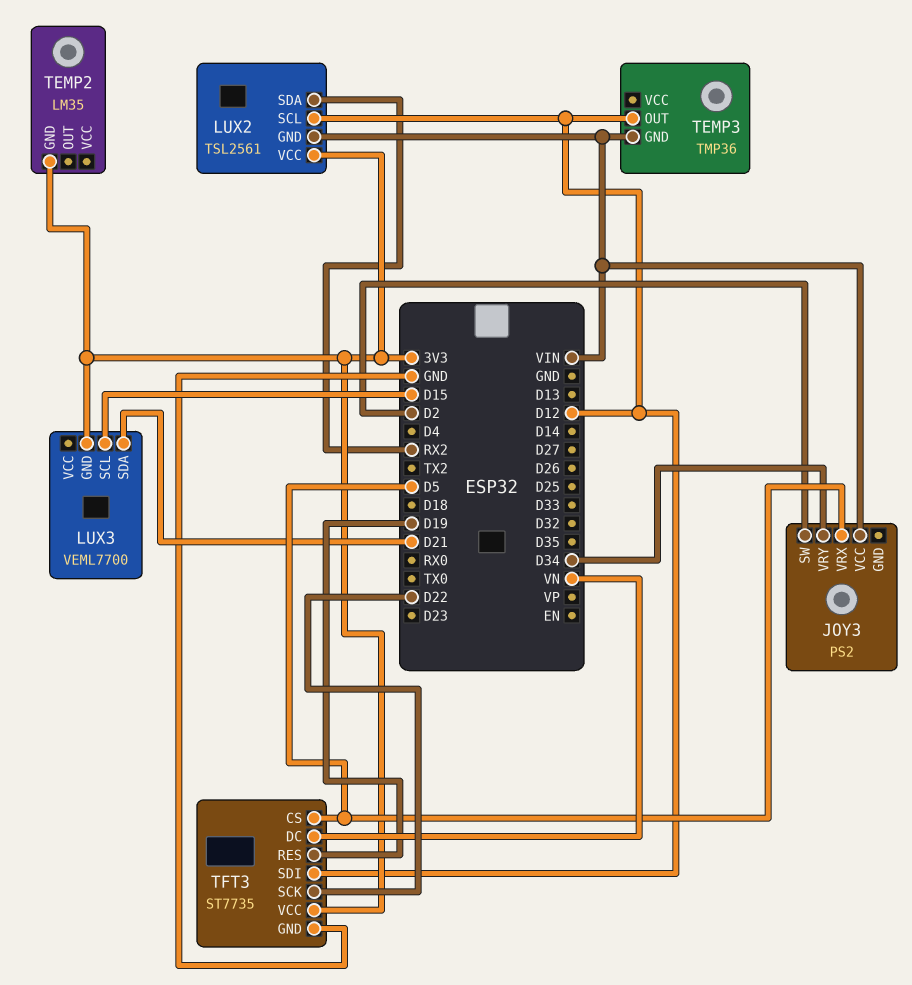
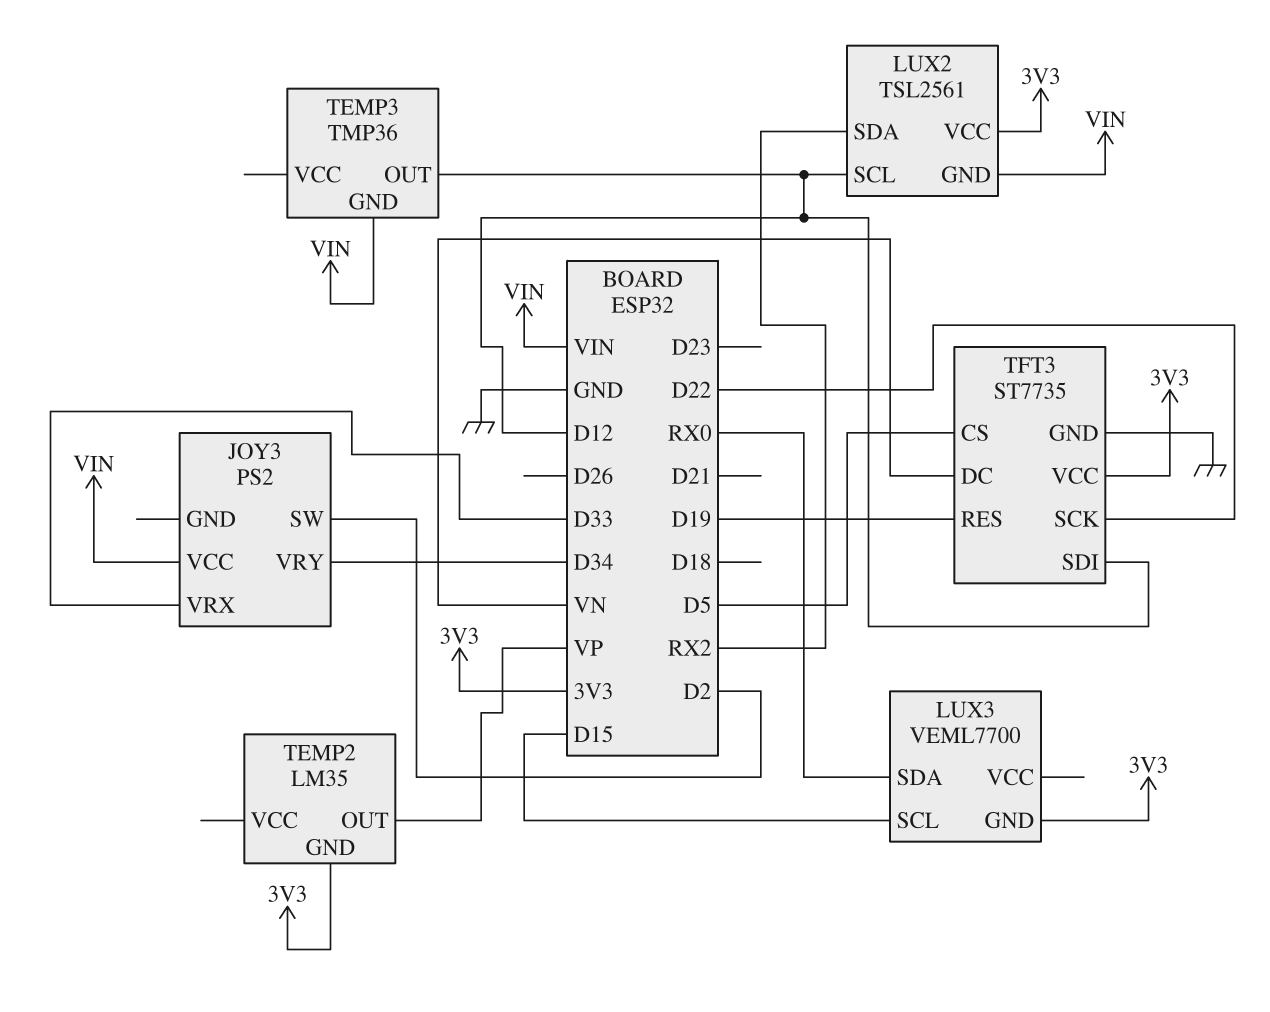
JOY3 pin VRX: D5 -> D33
LUX3 pin SDA: D21 -> RX0
TEMP2 pin OUT: none -> VP

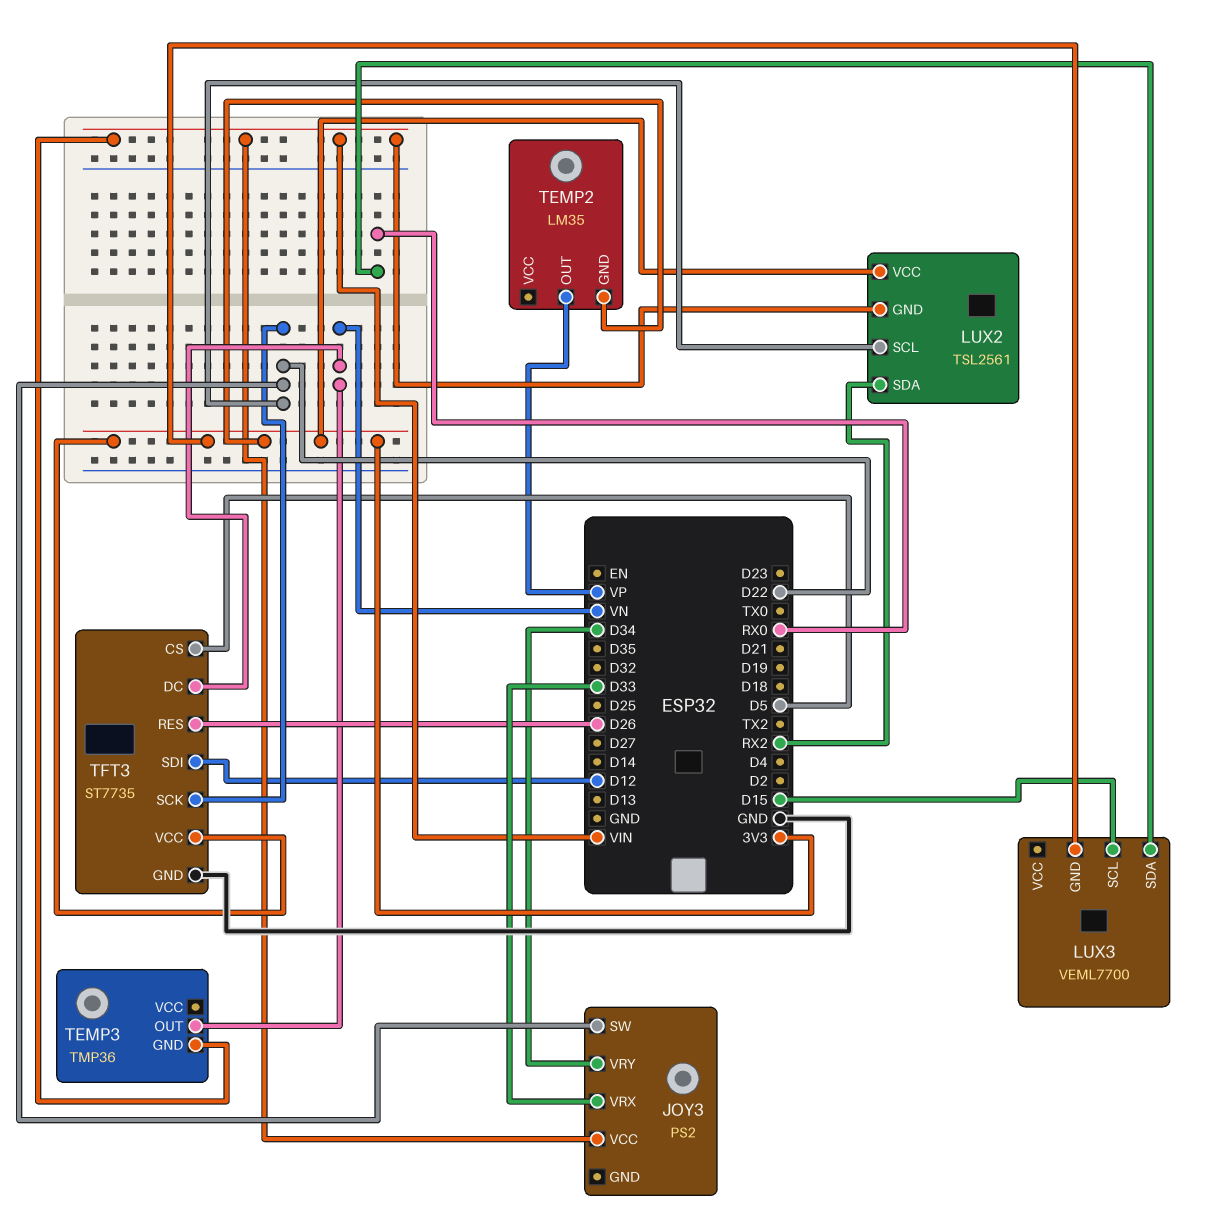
JOY3 pin SW: D2 -> D22
LUX2 pin SCL: D12 -> D22
TEMP3 pin OUT: D12 -> VN
TFT3 pin RES: D19 -> D26

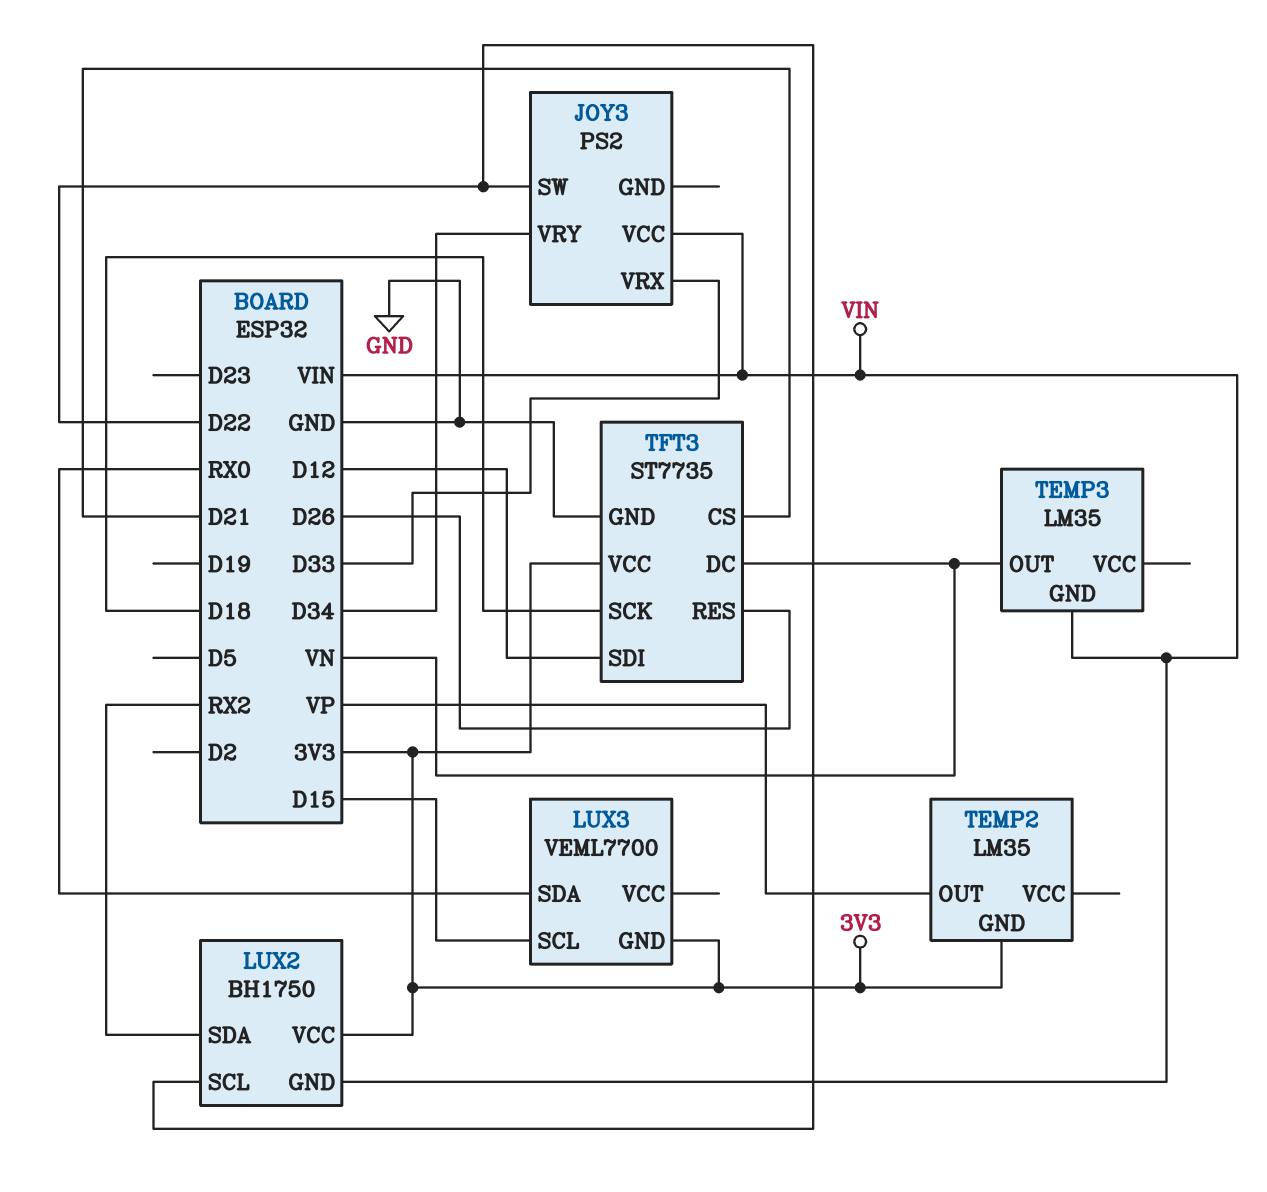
LUX2: TSL2561 -> BH1750
TEMP3: TMP36 -> LM35
TFT3 pin CS: D5 -> D21
TFT3 pin SCK: D22 -> D18

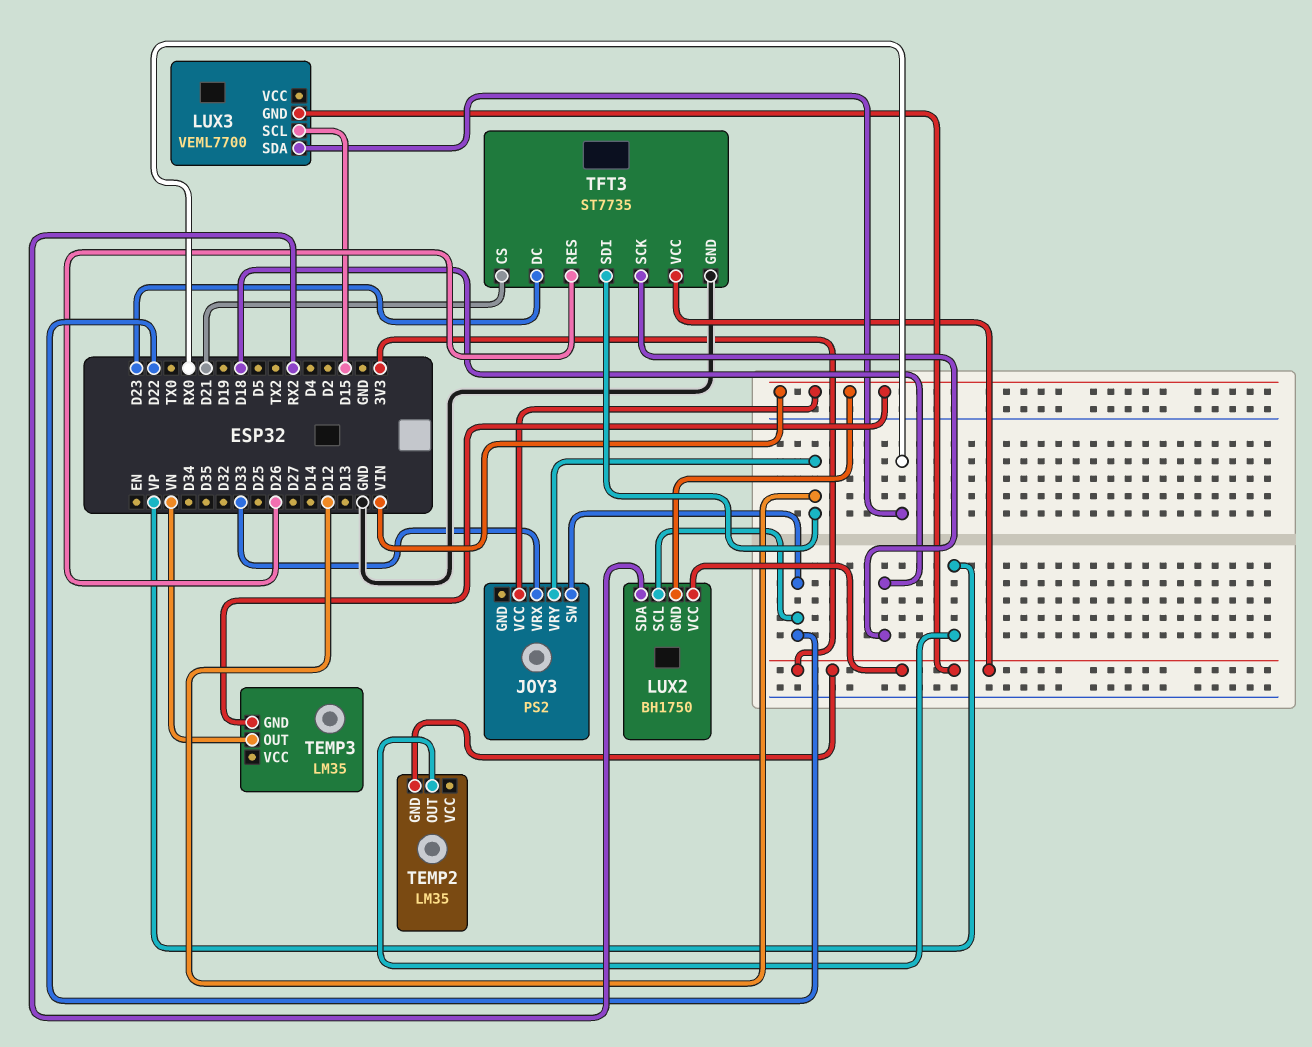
JOY3 pin VRY: D34 -> D12
TFT3 pin DC: VN -> D23

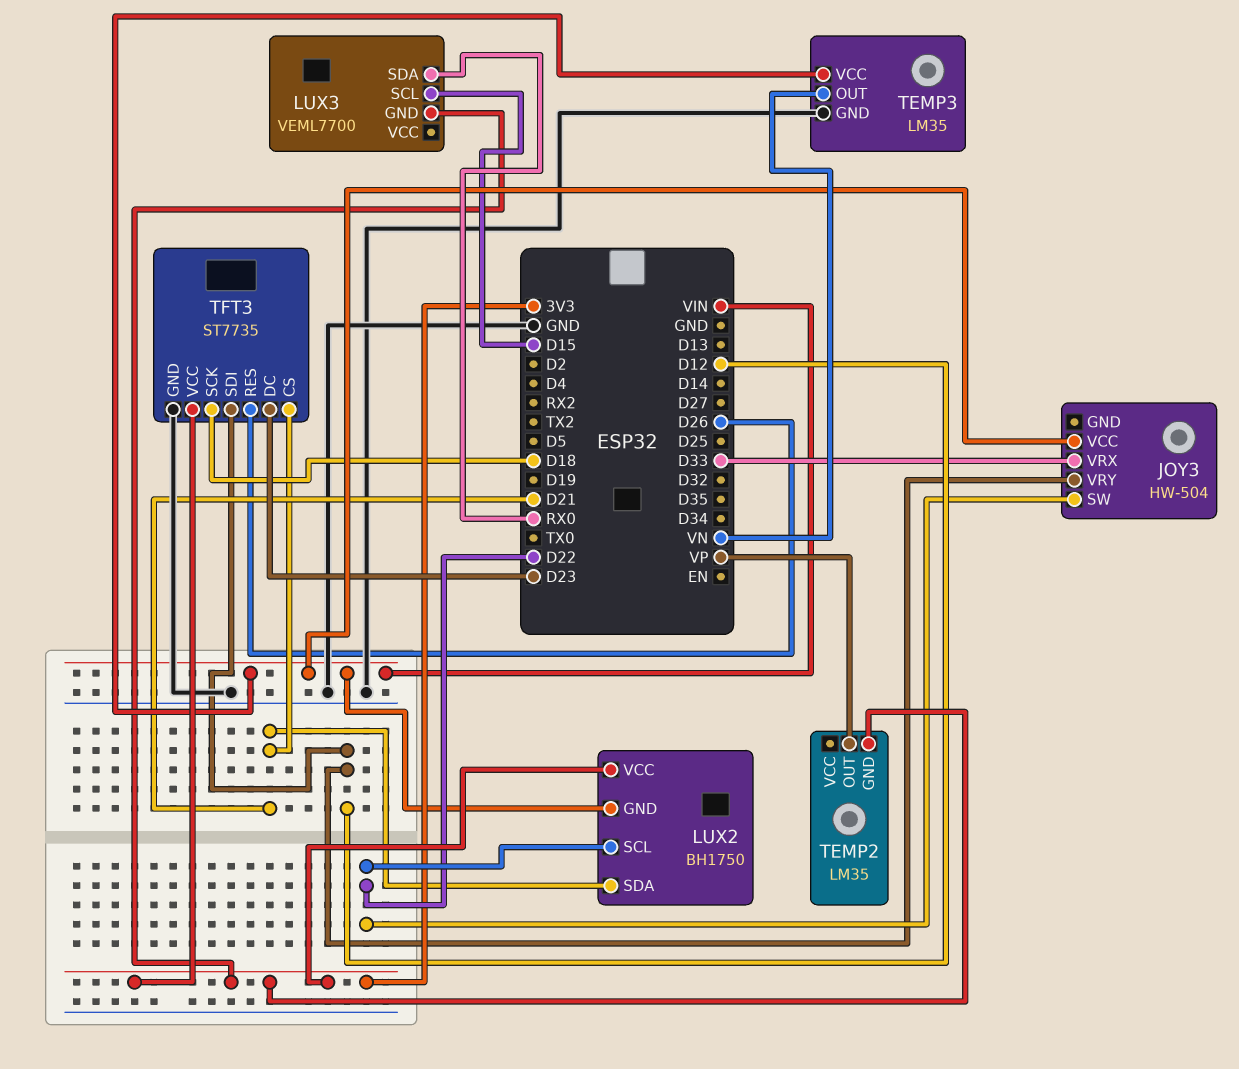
JOY3: PS2 -> HW-504
LUX2 pin SDA: RX2 -> D21
TEMP3 pin GND: VIN -> GND
TEMP3 pin VCC: none -> VIN

